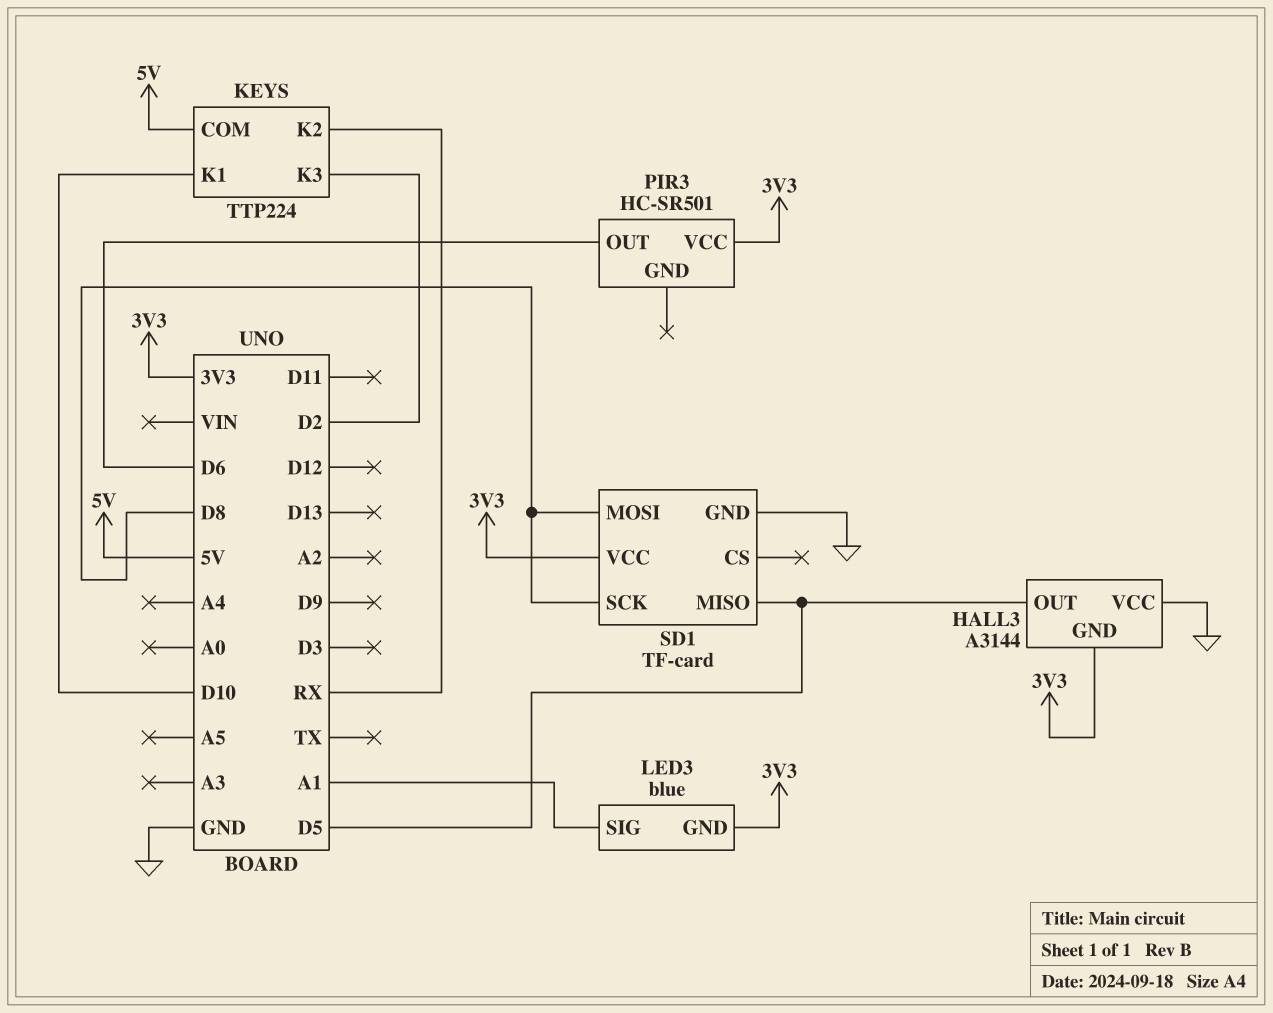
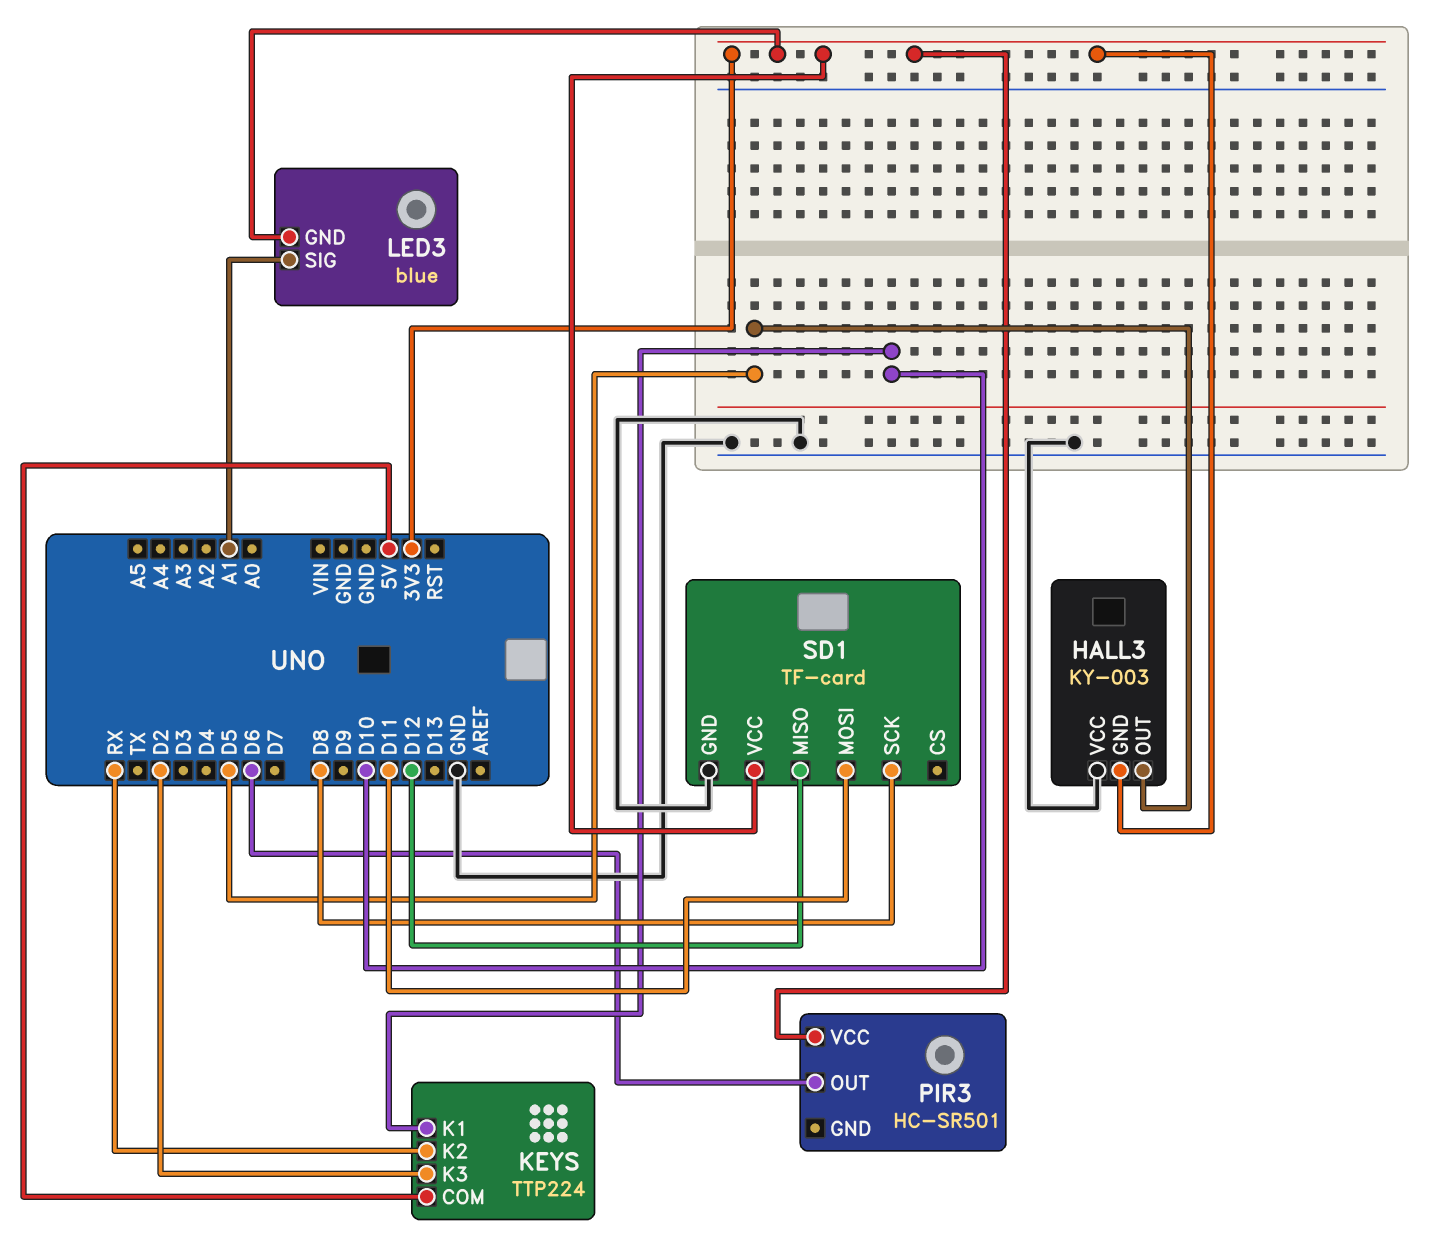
HALL3: A3144 -> KY-003
SD1 pin MISO: D5 -> D12
SD1 pin MOSI: D8 -> D11

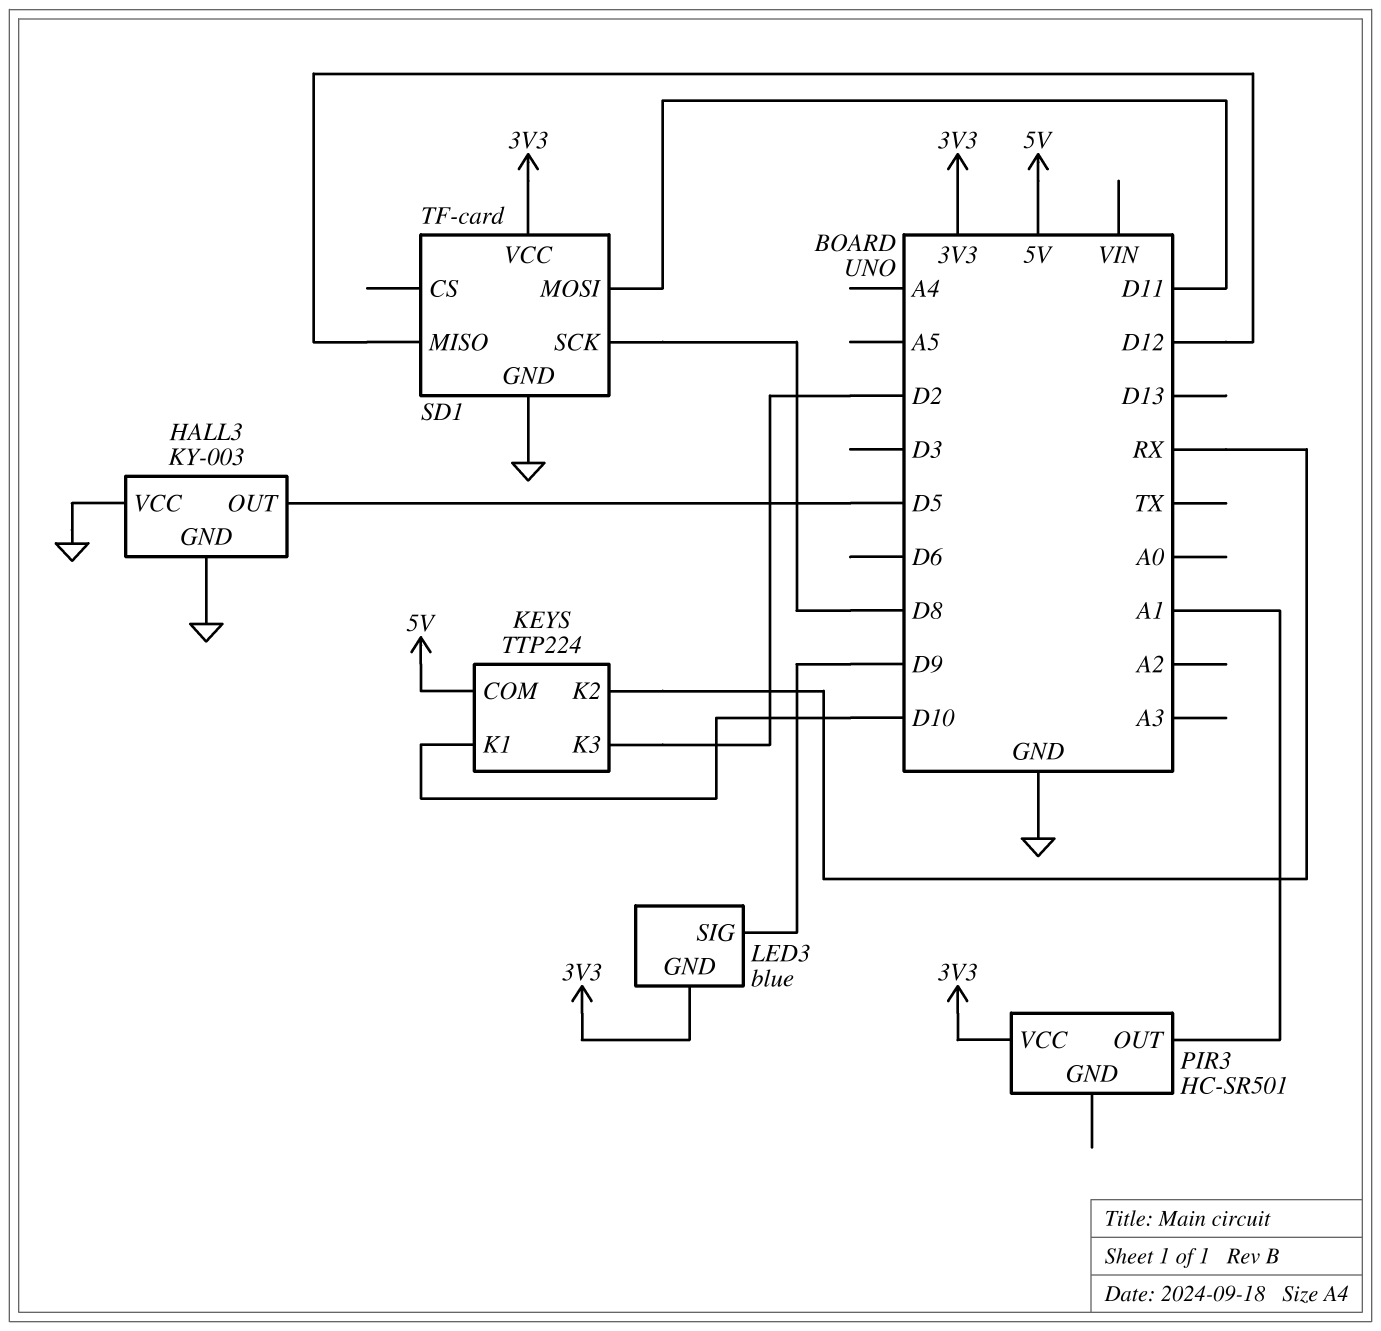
HALL3 pin GND: 3V3 -> GND
LED3 pin SIG: A1 -> D9
PIR3 pin OUT: D6 -> A1

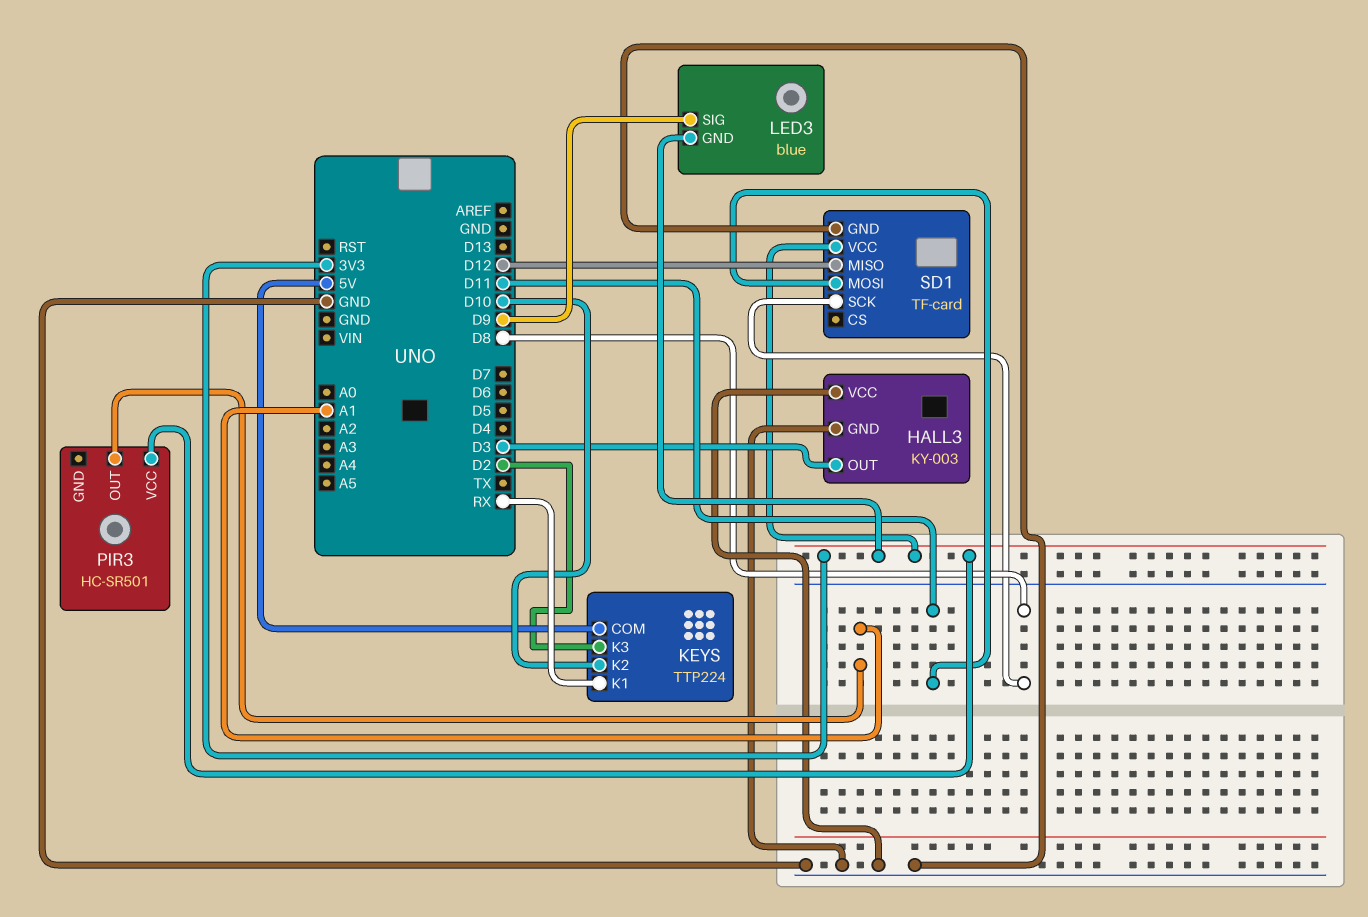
HALL3 pin OUT: D5 -> D3
KEYS pin K1: D10 -> RX
KEYS pin K2: RX -> D10

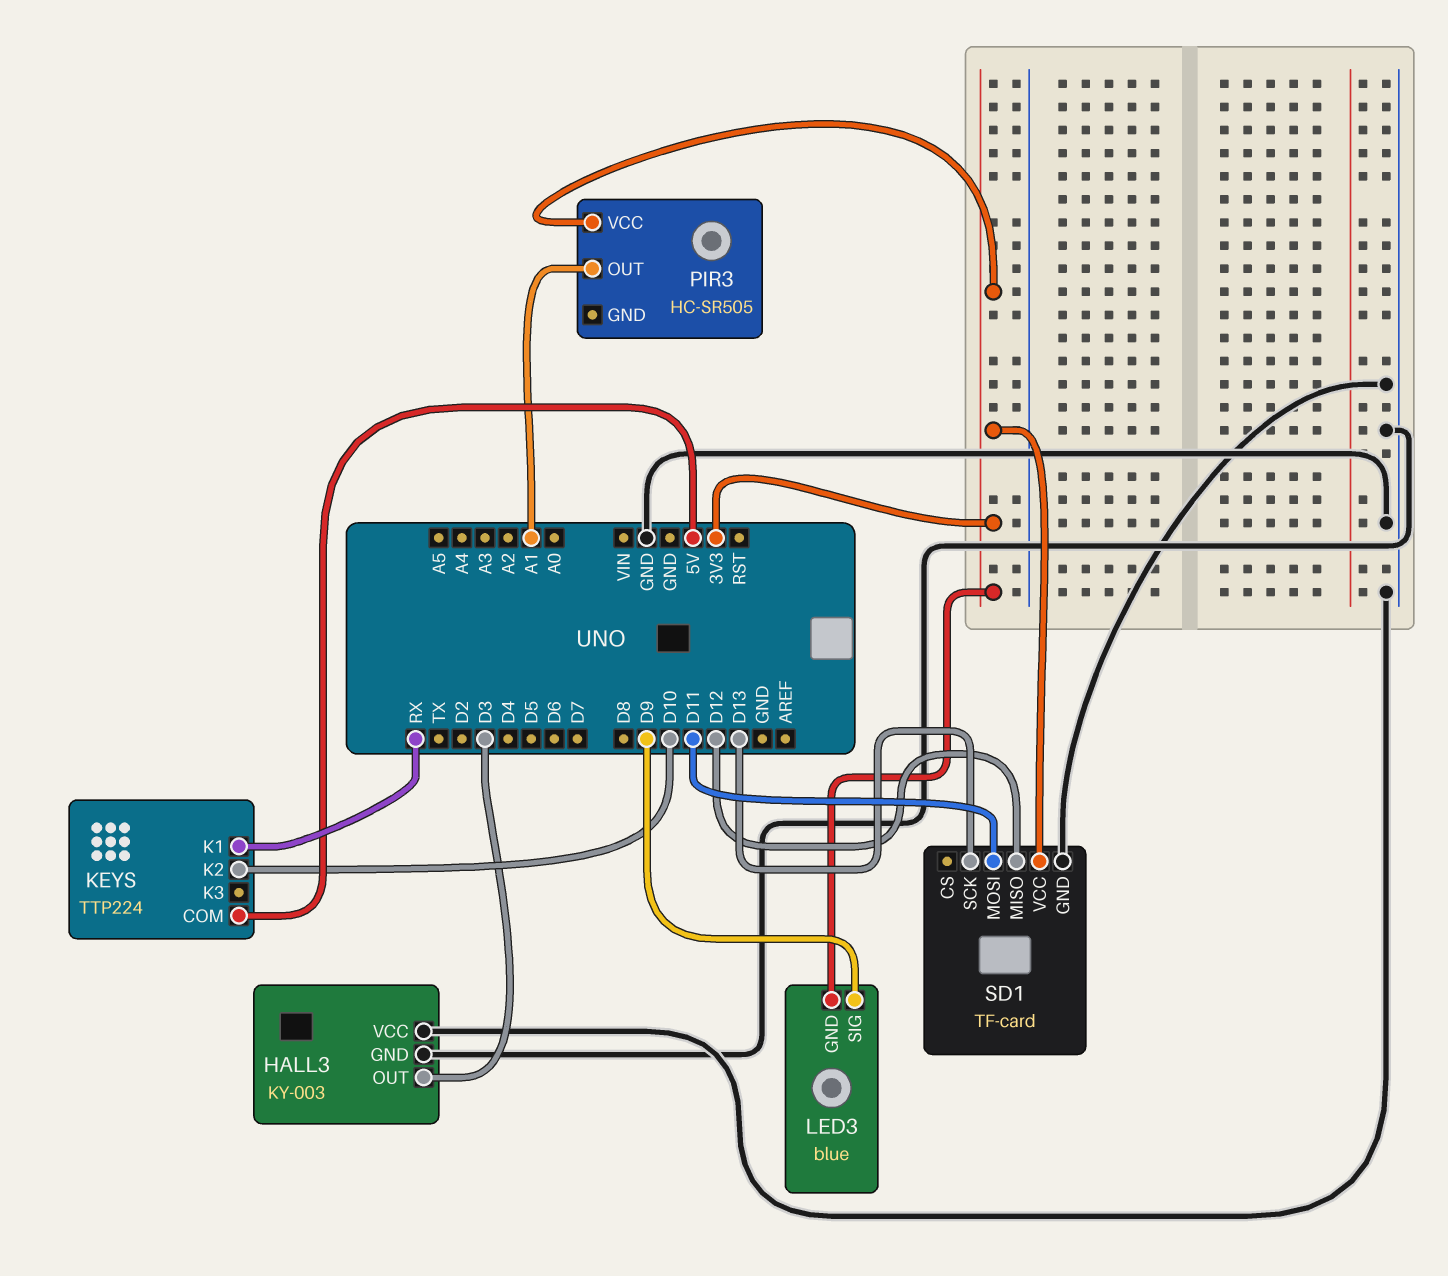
KEYS pin K3: D2 -> none
PIR3: HC-SR501 -> HC-SR505
SD1 pin SCK: D8 -> D13

